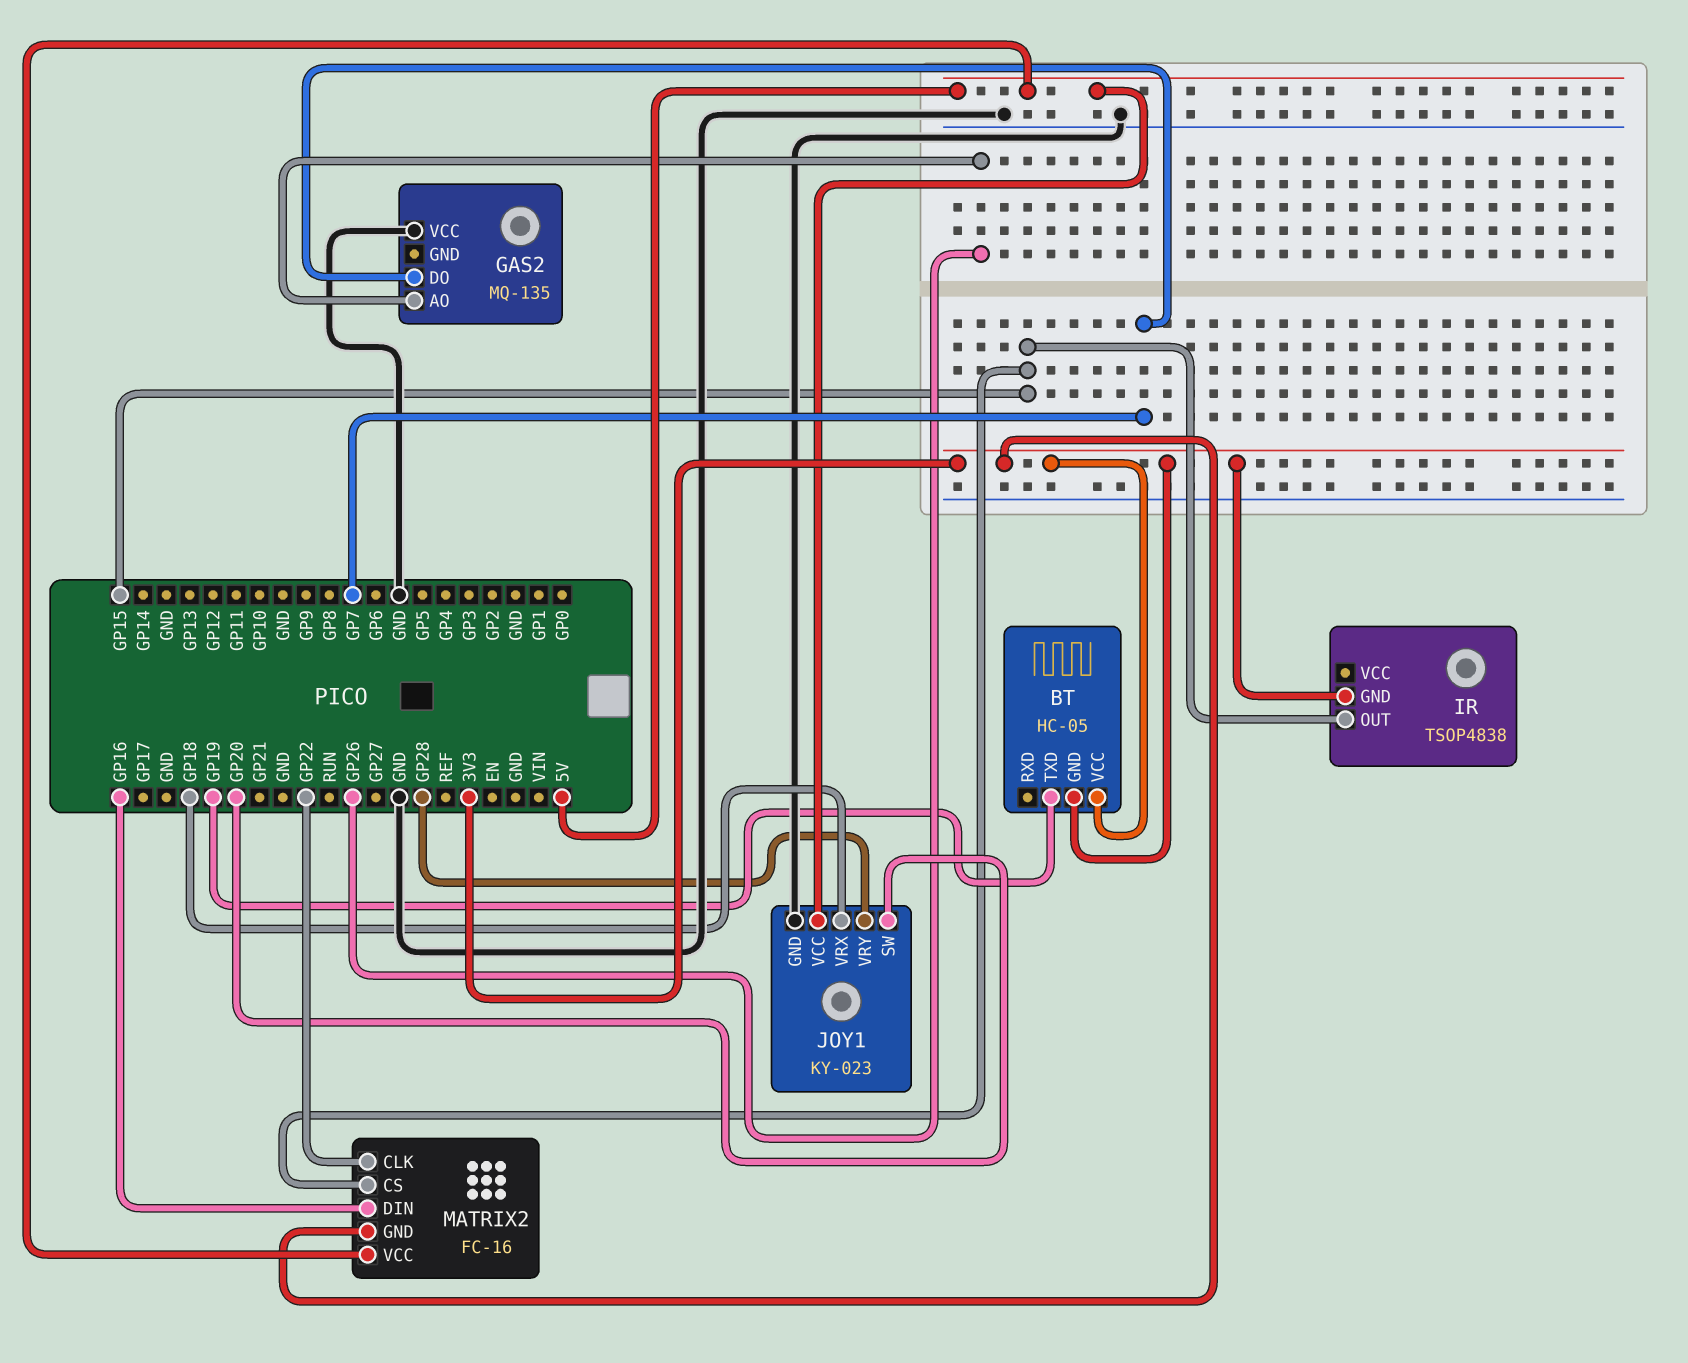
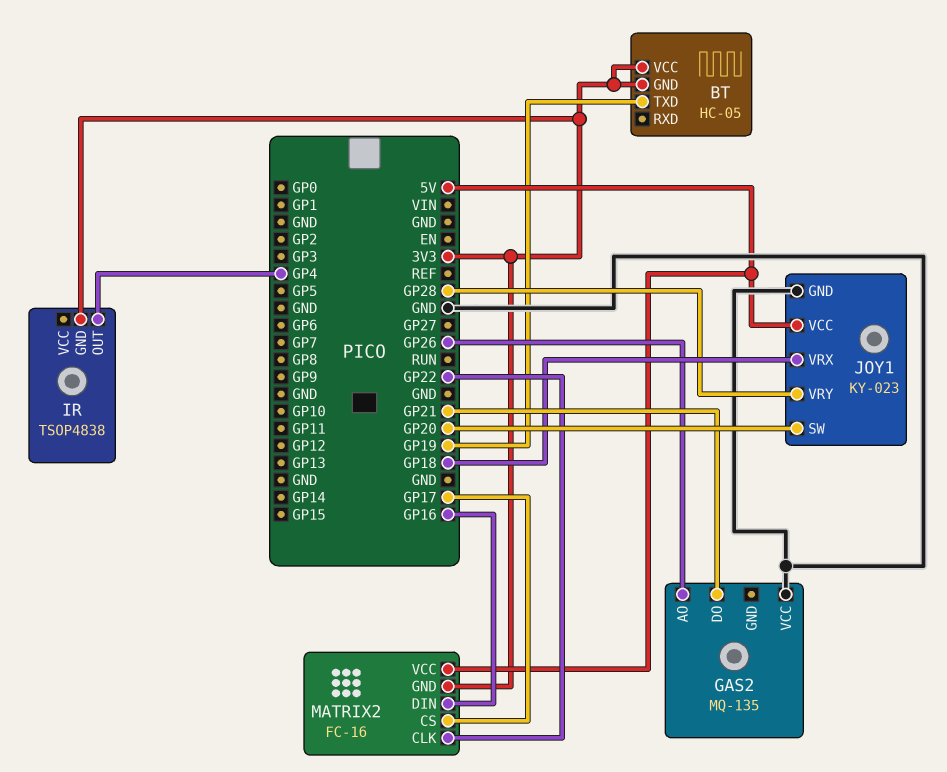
GAS2 pin DO: GP7 -> GP21
IR pin OUT: GP15 -> GP4
MATRIX2 pin CS: GP15 -> GP17

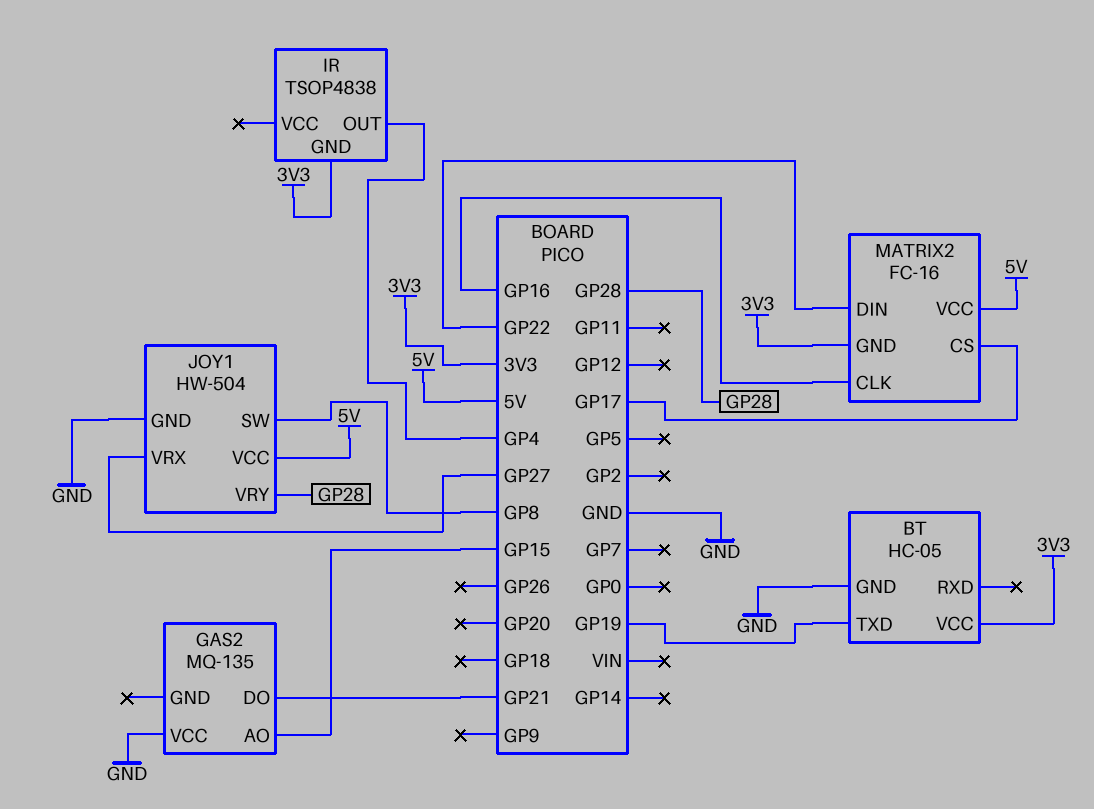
BT pin GND: 3V3 -> GND
GAS2 pin AO: GP26 -> GP15
JOY1: KY-023 -> HW-504
JOY1 pin SW: GP20 -> GP8
JOY1 pin VRX: GP18 -> GP27
MATRIX2 pin CLK: GP22 -> GP16
MATRIX2 pin DIN: GP16 -> GP22

